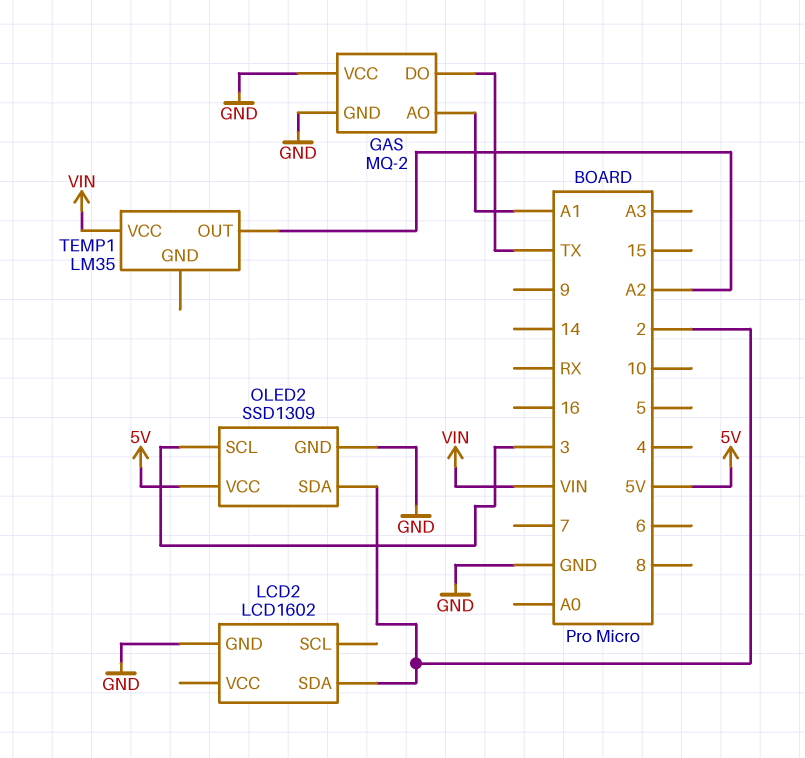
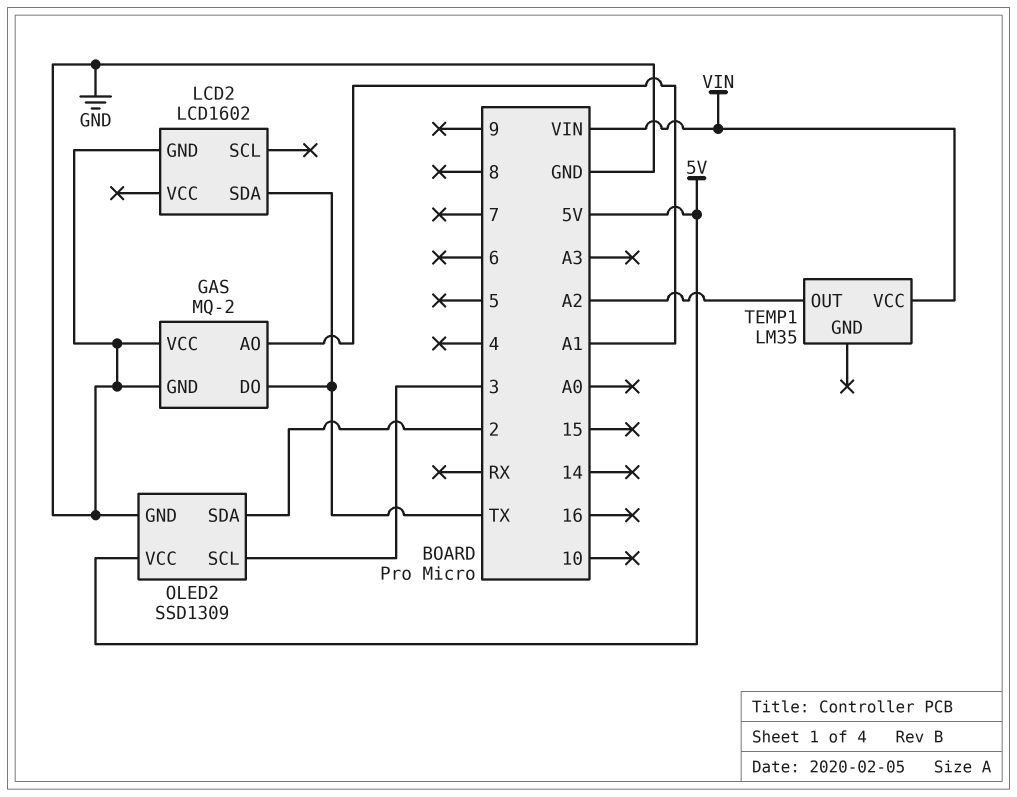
LCD2 pin SDA: 2 -> TX

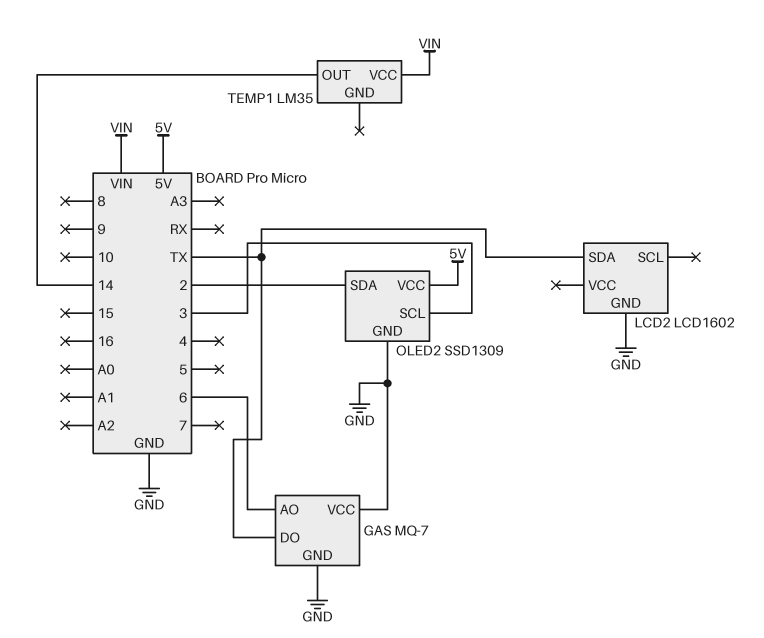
GAS: MQ-2 -> MQ-7
GAS pin AO: A1 -> 6
TEMP1 pin OUT: A2 -> 14

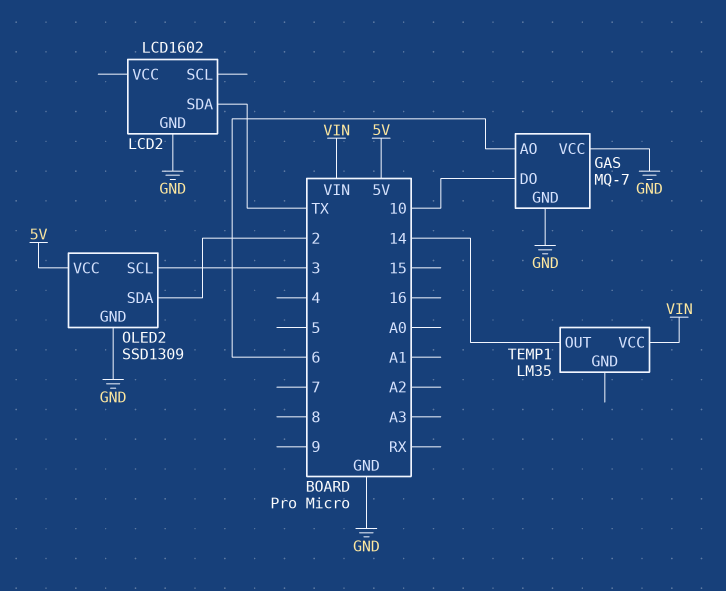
GAS pin DO: TX -> 10

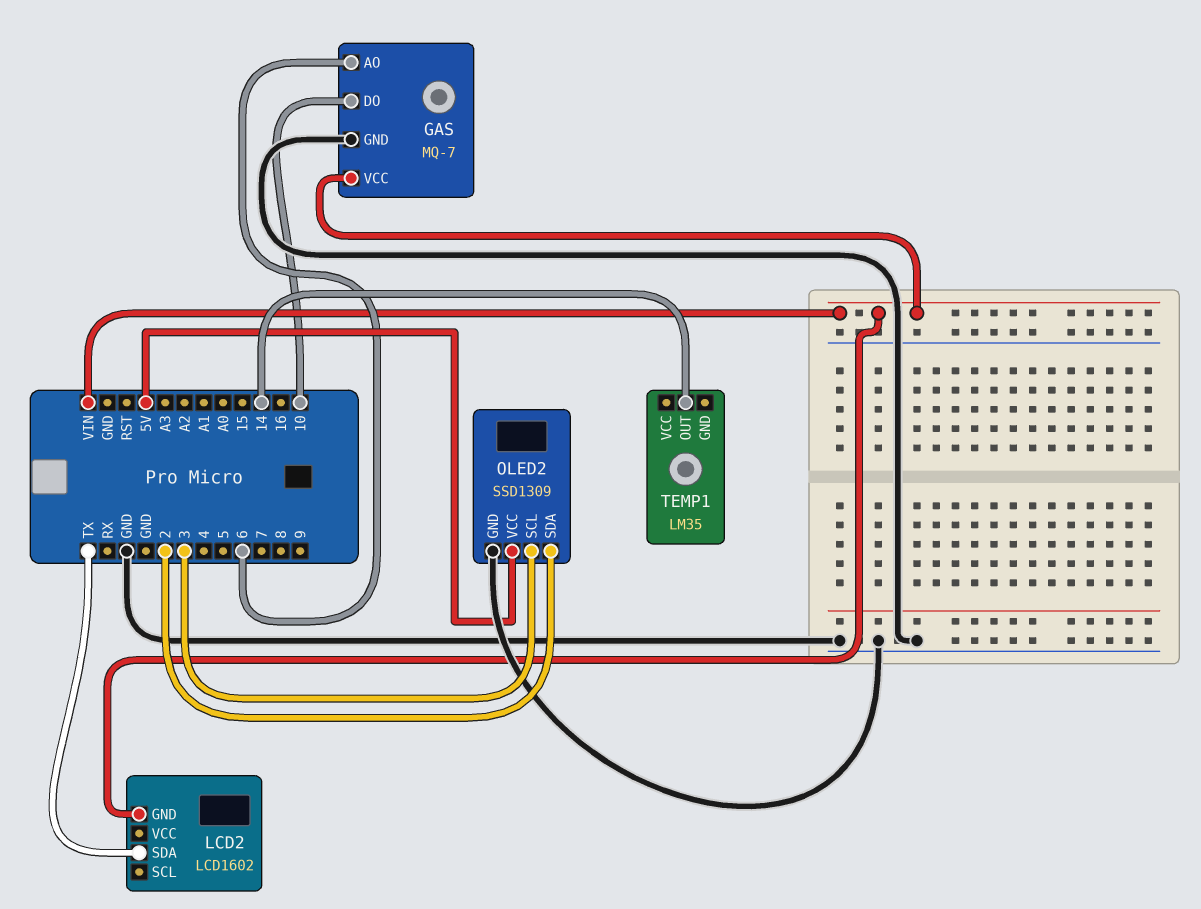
GAS pin VCC: GND -> VIN
LCD2 pin GND: GND -> VIN
TEMP1 pin VCC: VIN -> none

